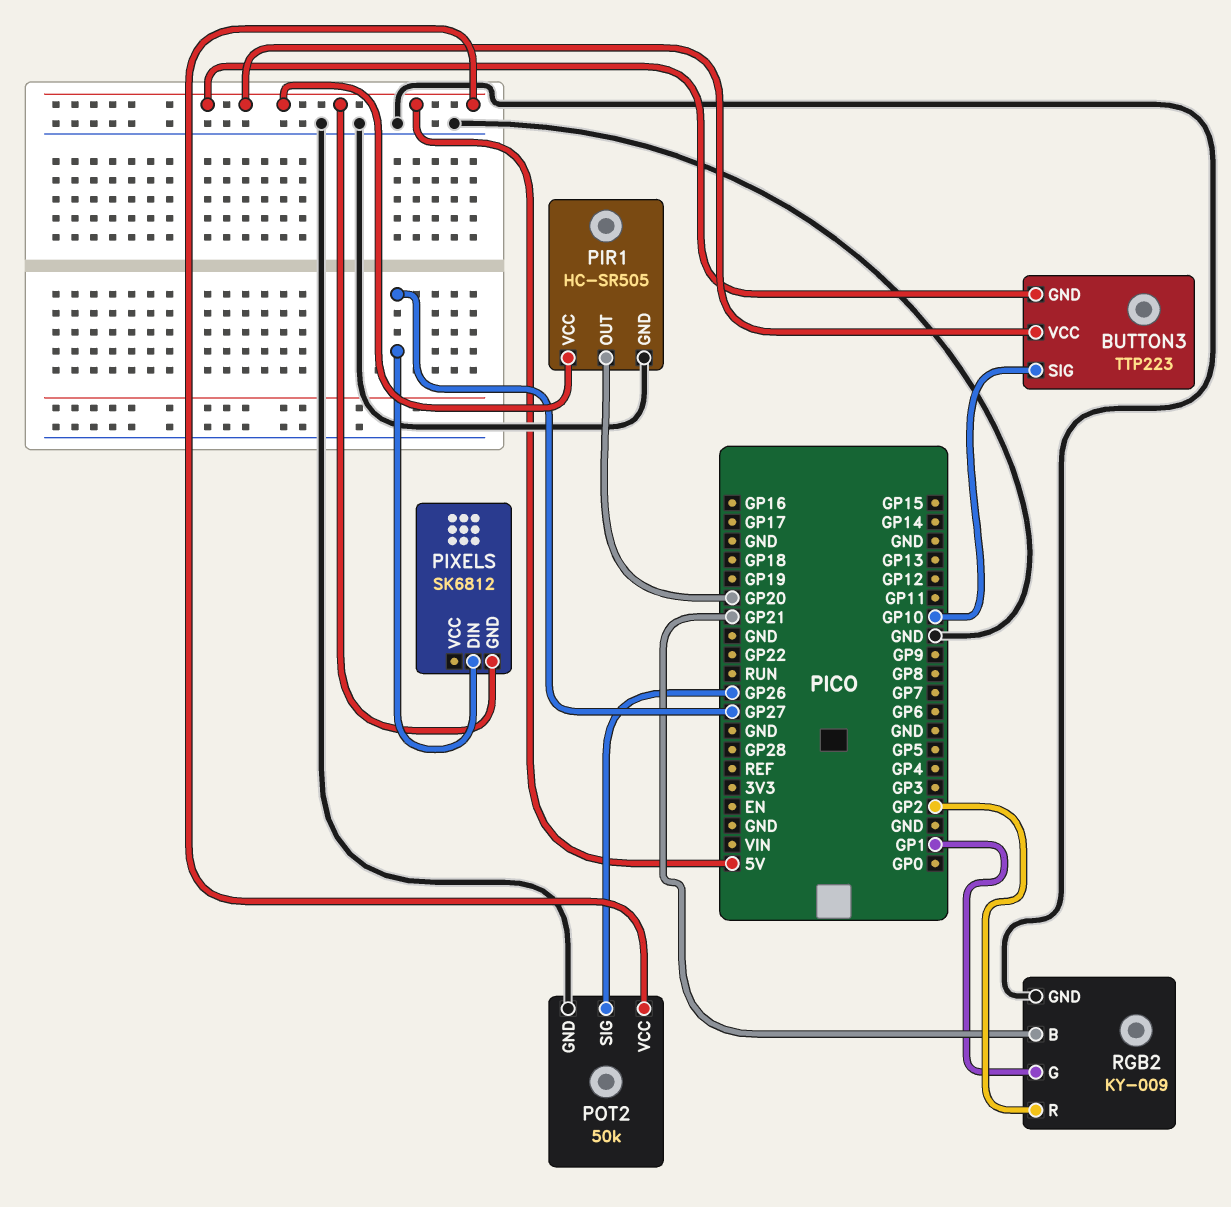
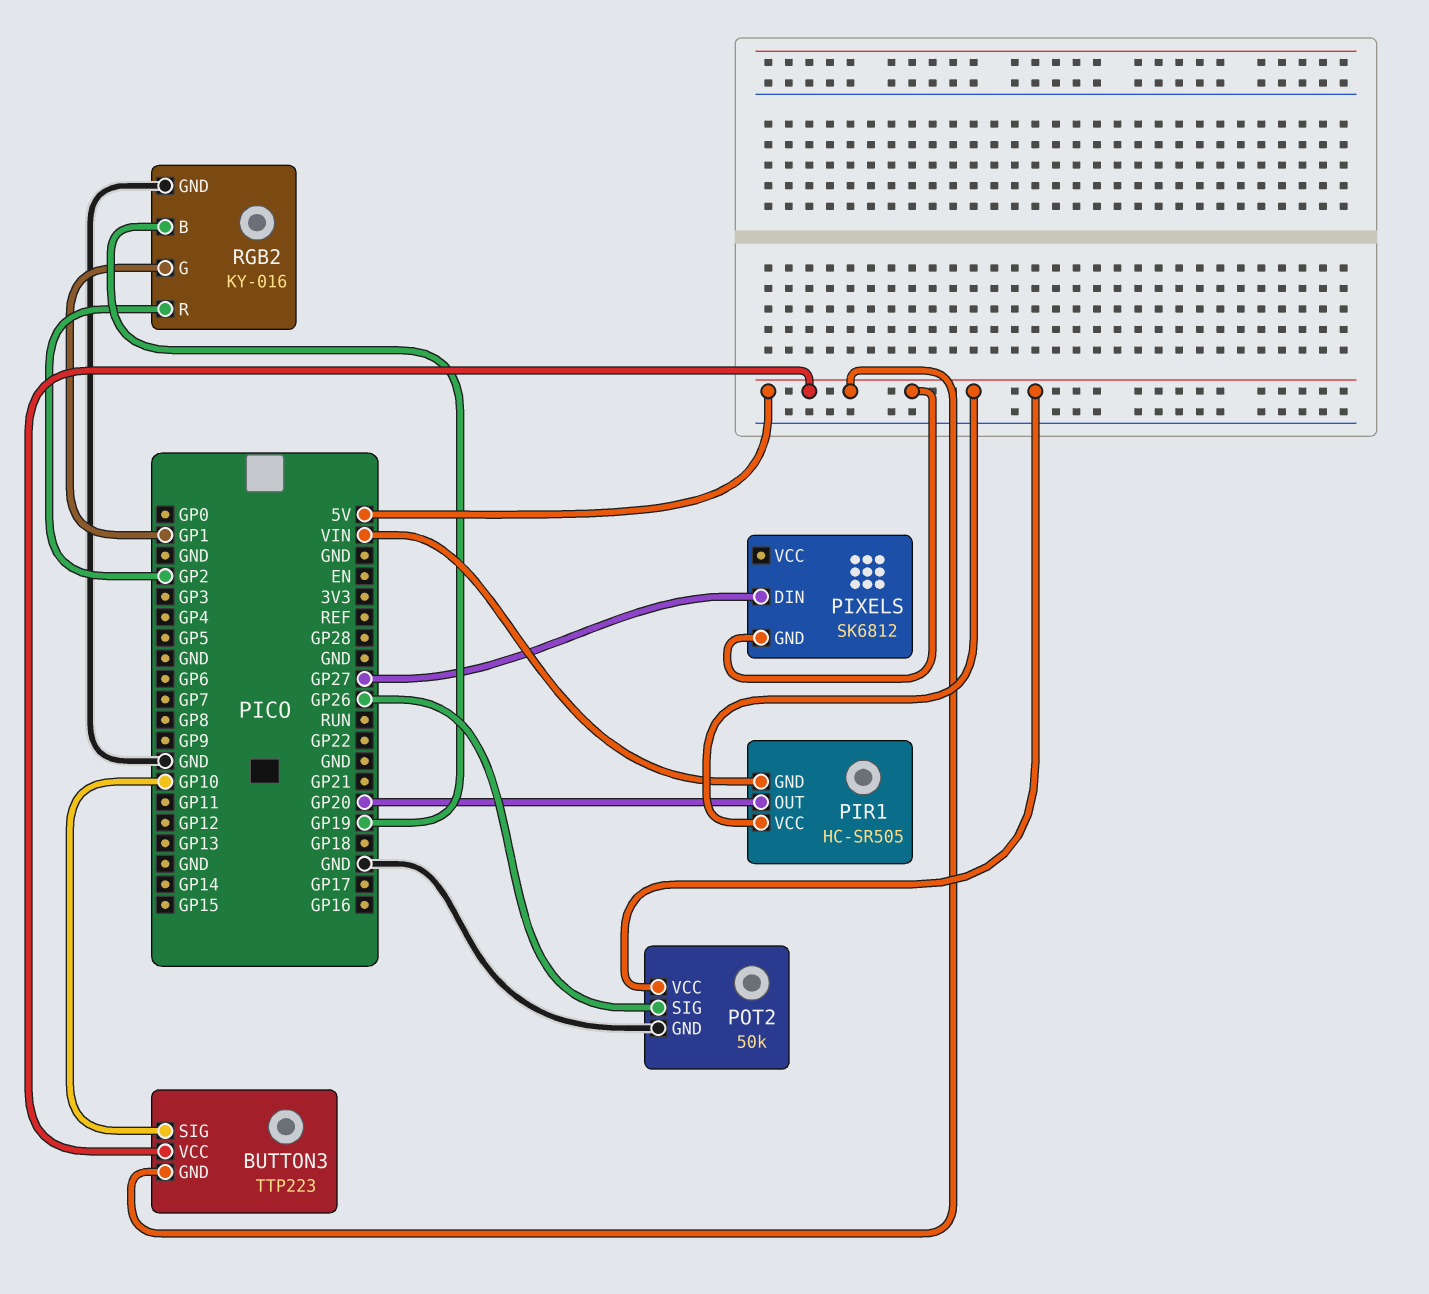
PIR1 pin GND: GND -> VIN
RGB2: KY-009 -> KY-016
RGB2 pin B: GP21 -> GP19

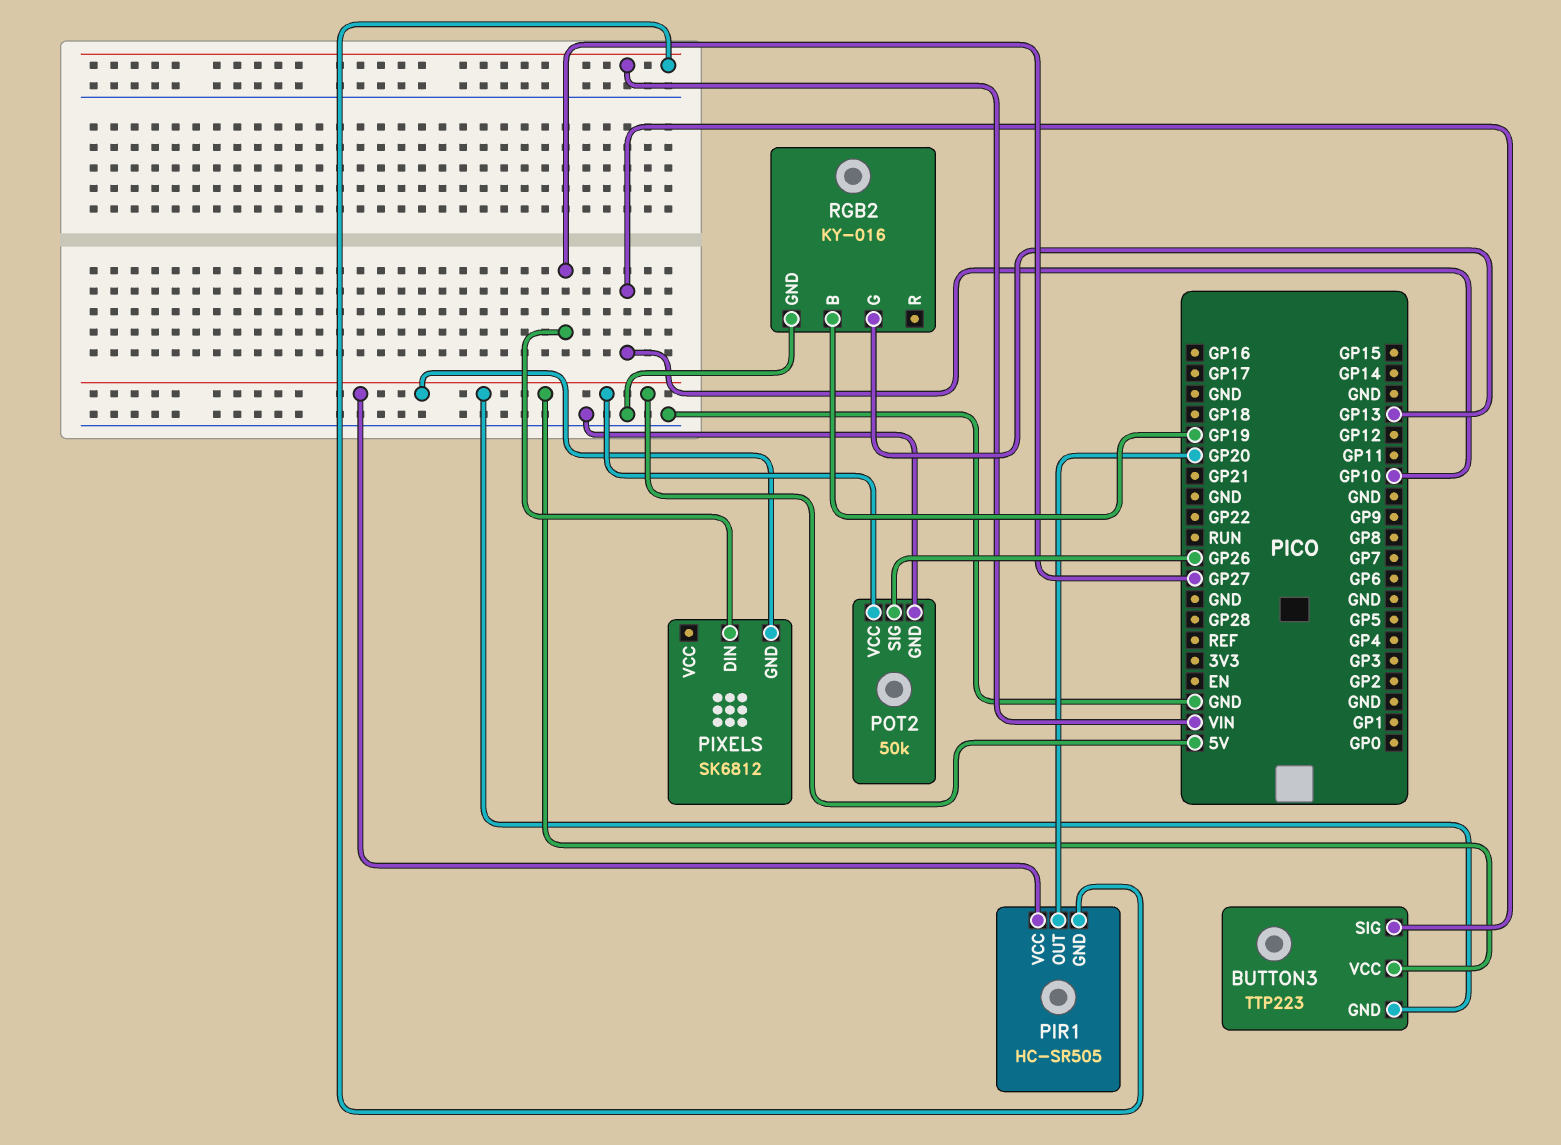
RGB2 pin G: GP1 -> GP13
RGB2 pin R: GP2 -> none

